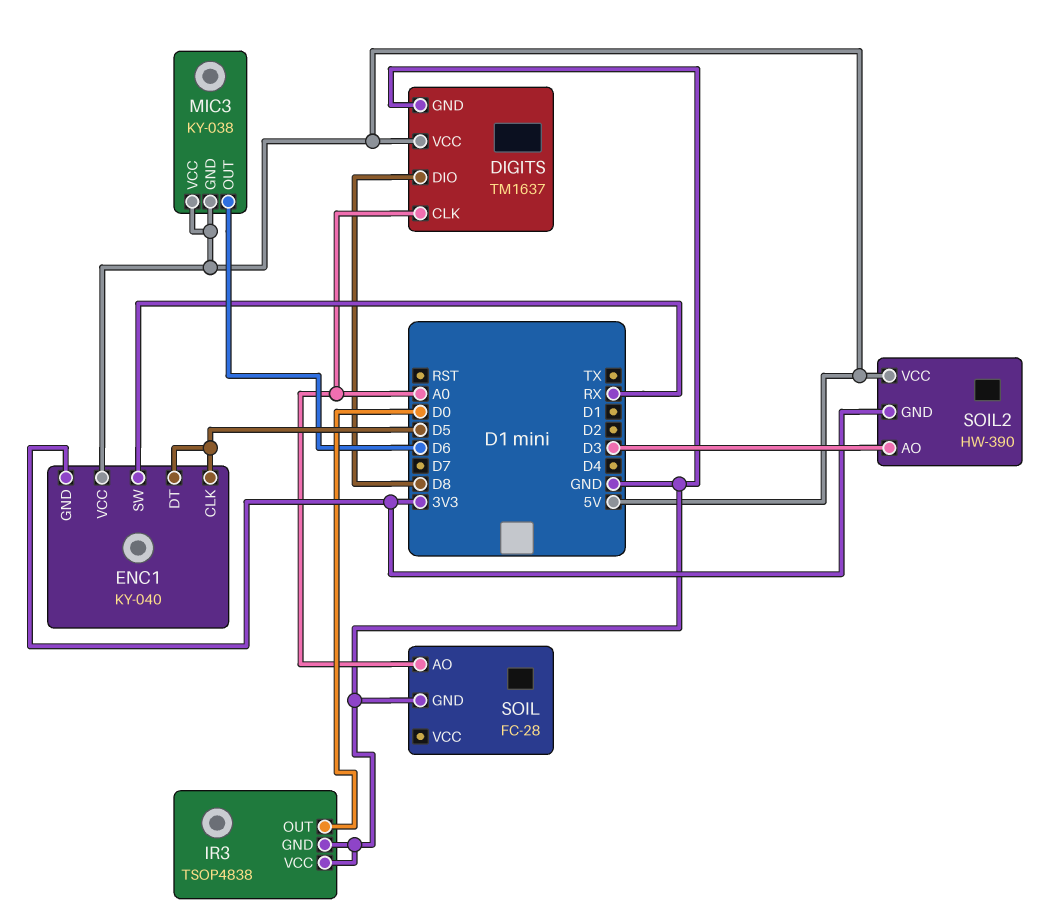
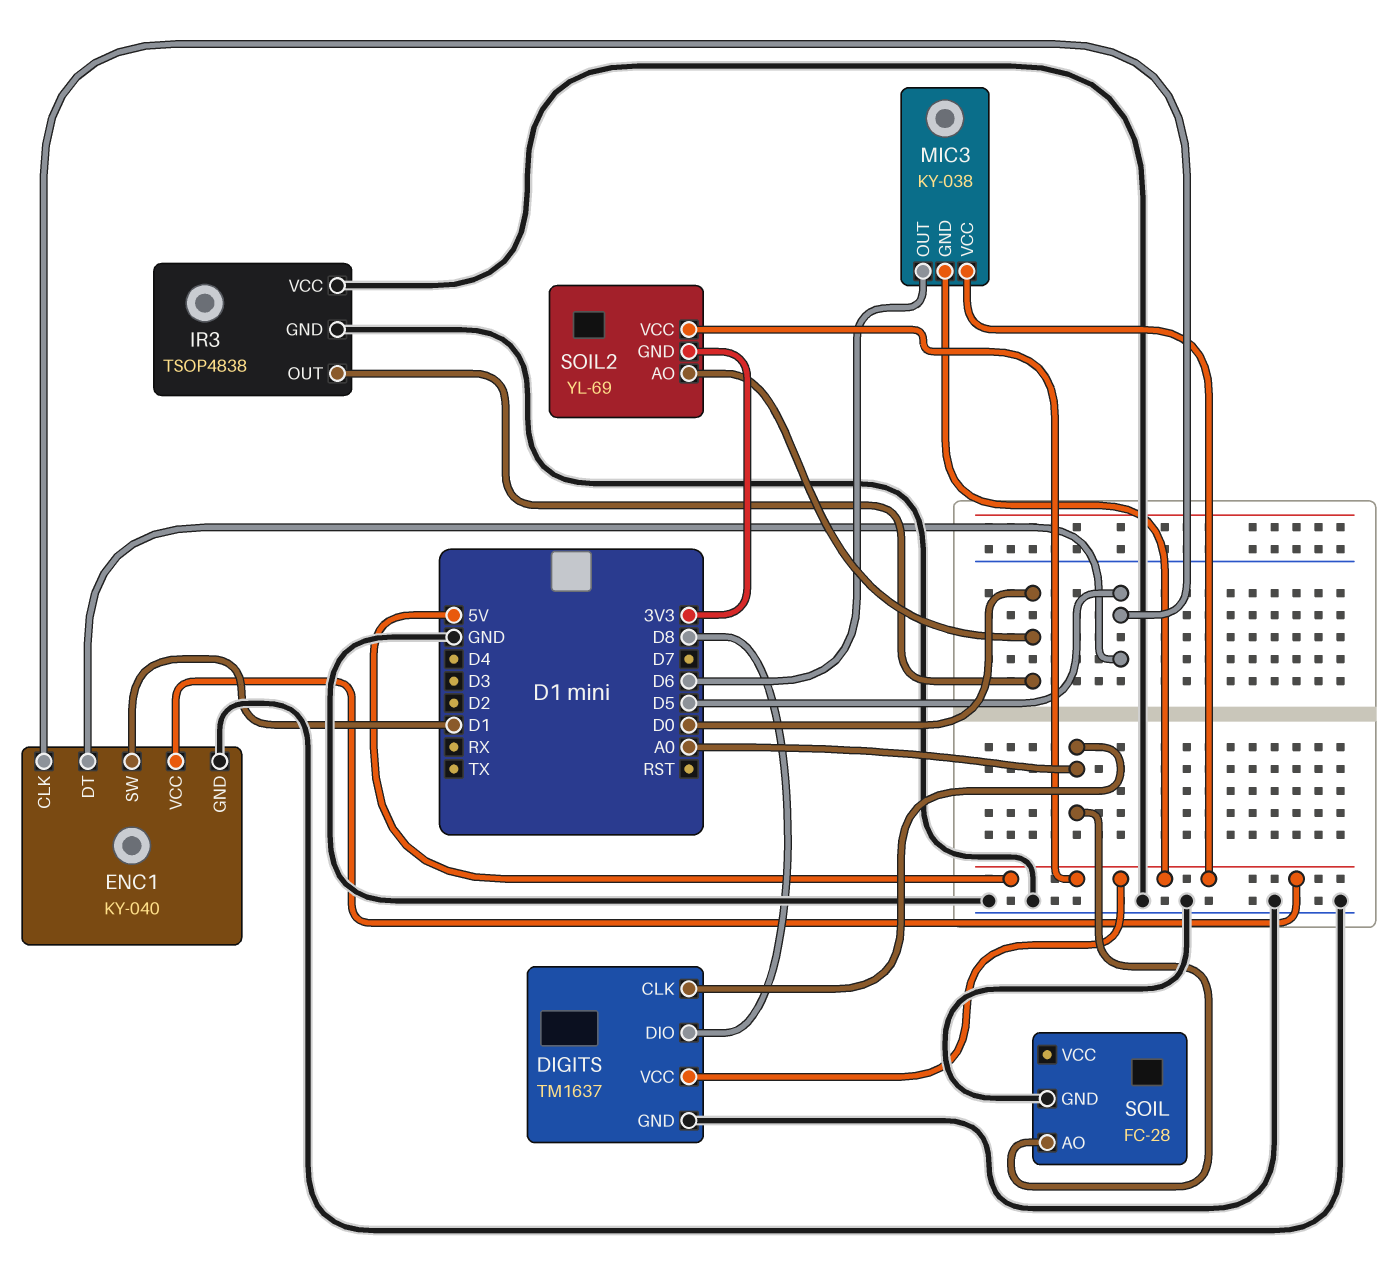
ENC1 pin GND: 3V3 -> GND
ENC1 pin SW: RX -> D1
SOIL2: HW-390 -> YL-69
SOIL2 pin AO: D3 -> D0

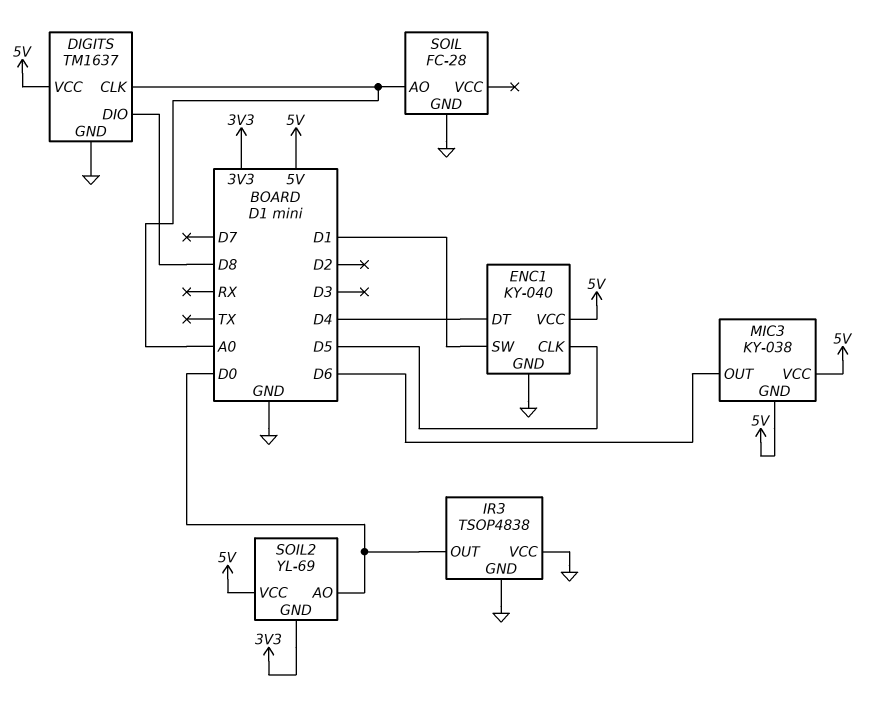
ENC1 pin DT: D5 -> D4

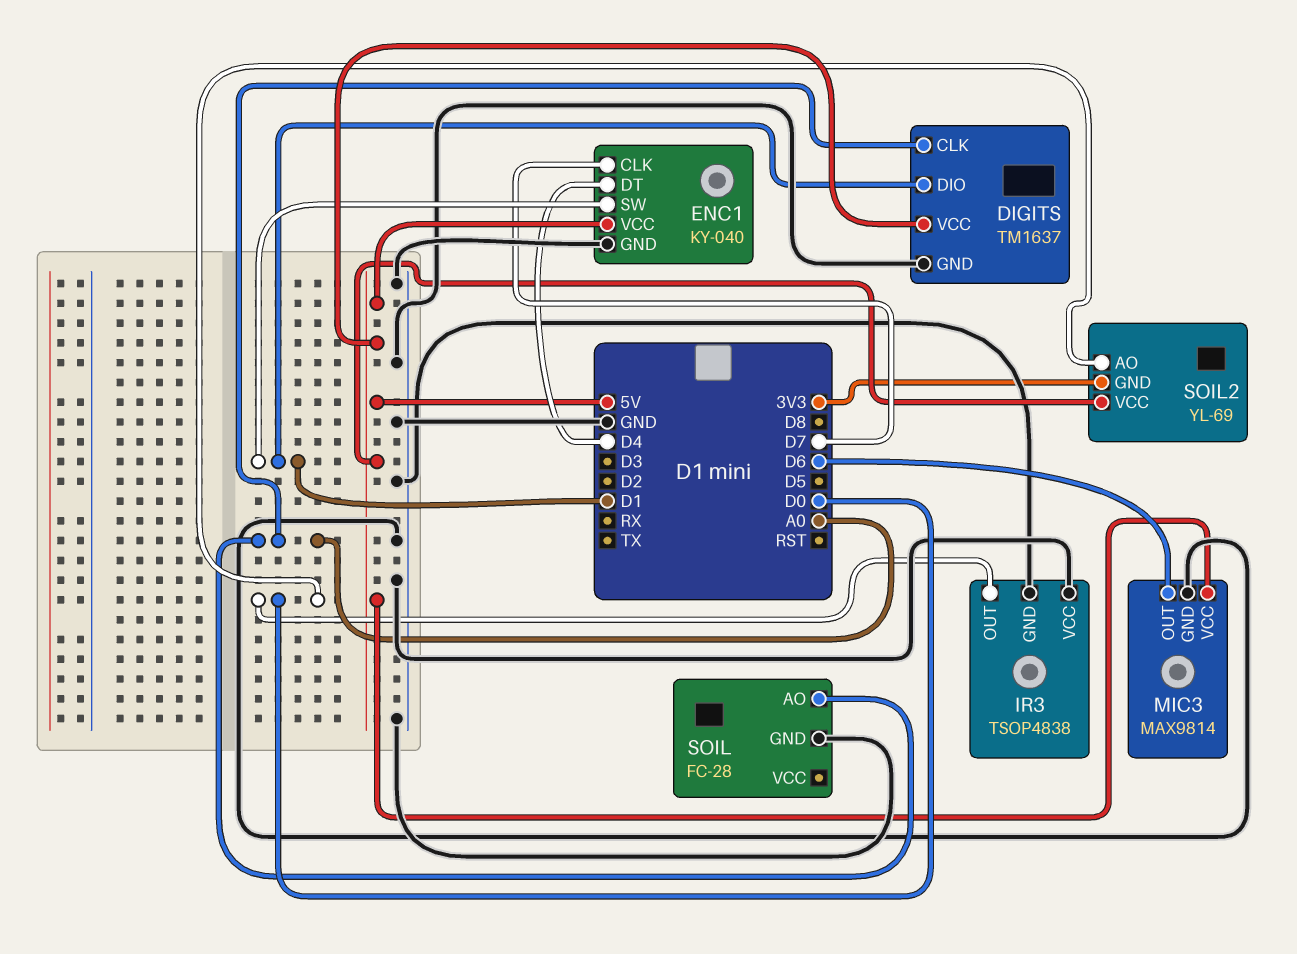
DIGITS pin DIO: D8 -> D1
ENC1 pin CLK: D5 -> D7
MIC3: KY-038 -> MAX9814
MIC3 pin GND: 5V -> GND

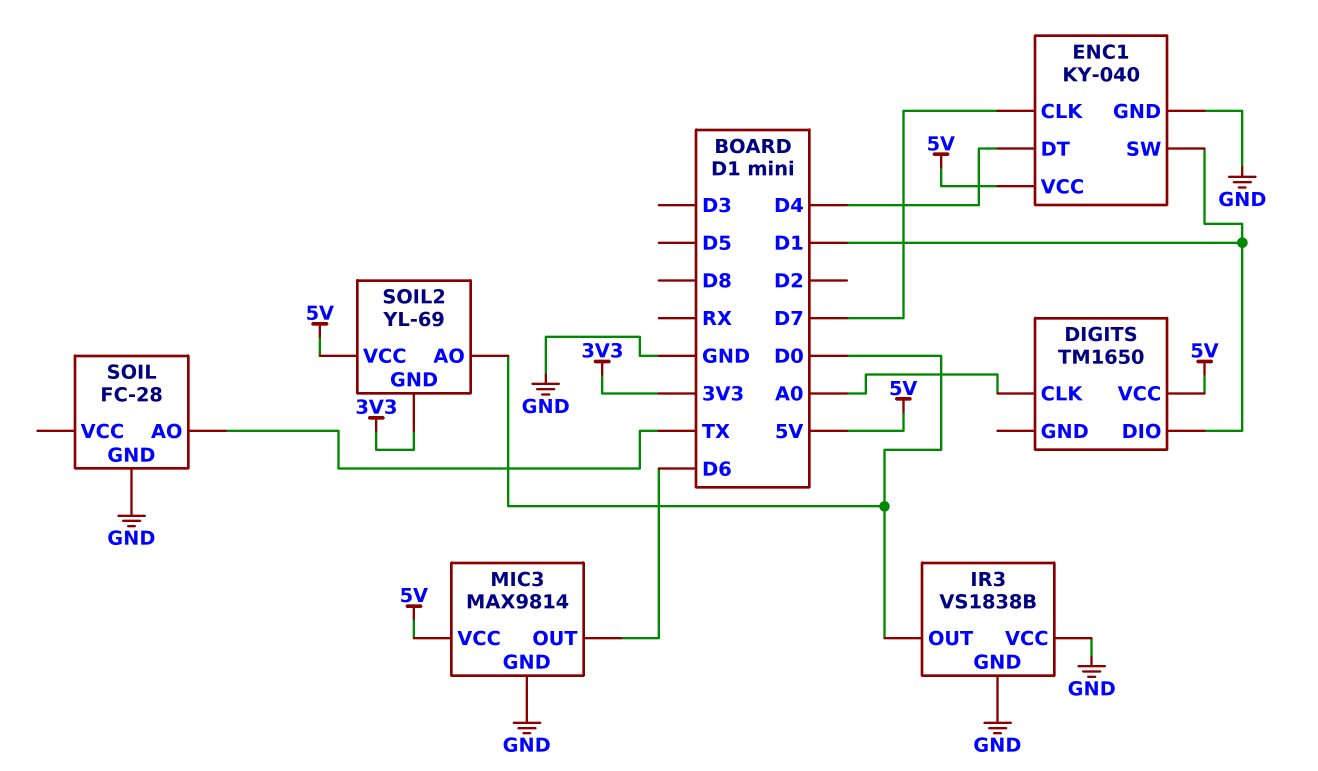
DIGITS: TM1637 -> TM1650
DIGITS pin GND: GND -> none
IR3: TSOP4838 -> VS1838B
SOIL pin AO: A0 -> TX

